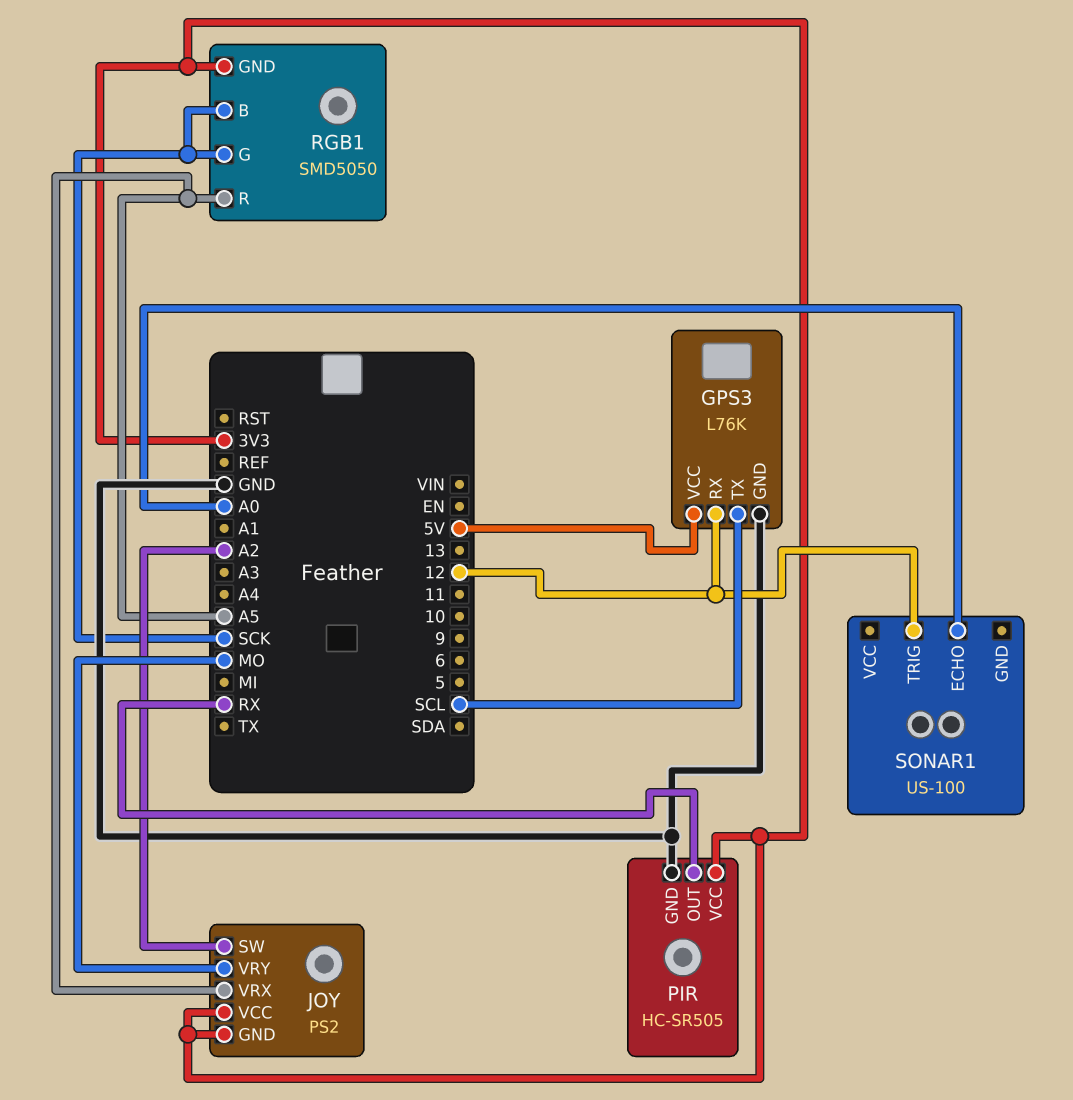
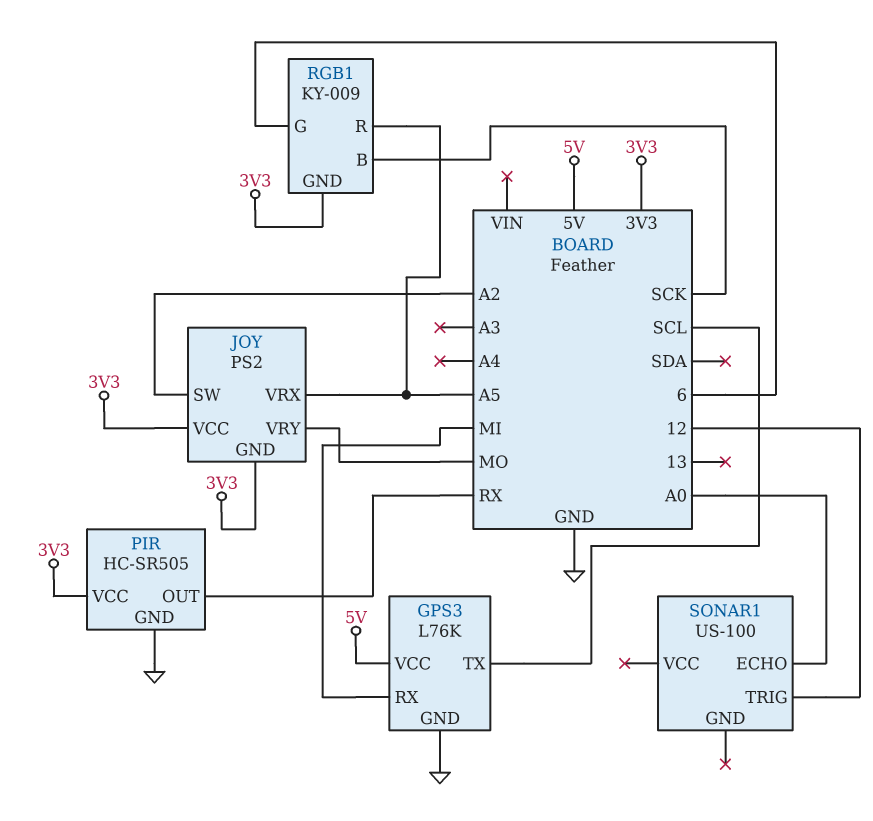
GPS3 pin RX: 12 -> MI
RGB1: SMD5050 -> KY-009
RGB1 pin G: SCK -> 6

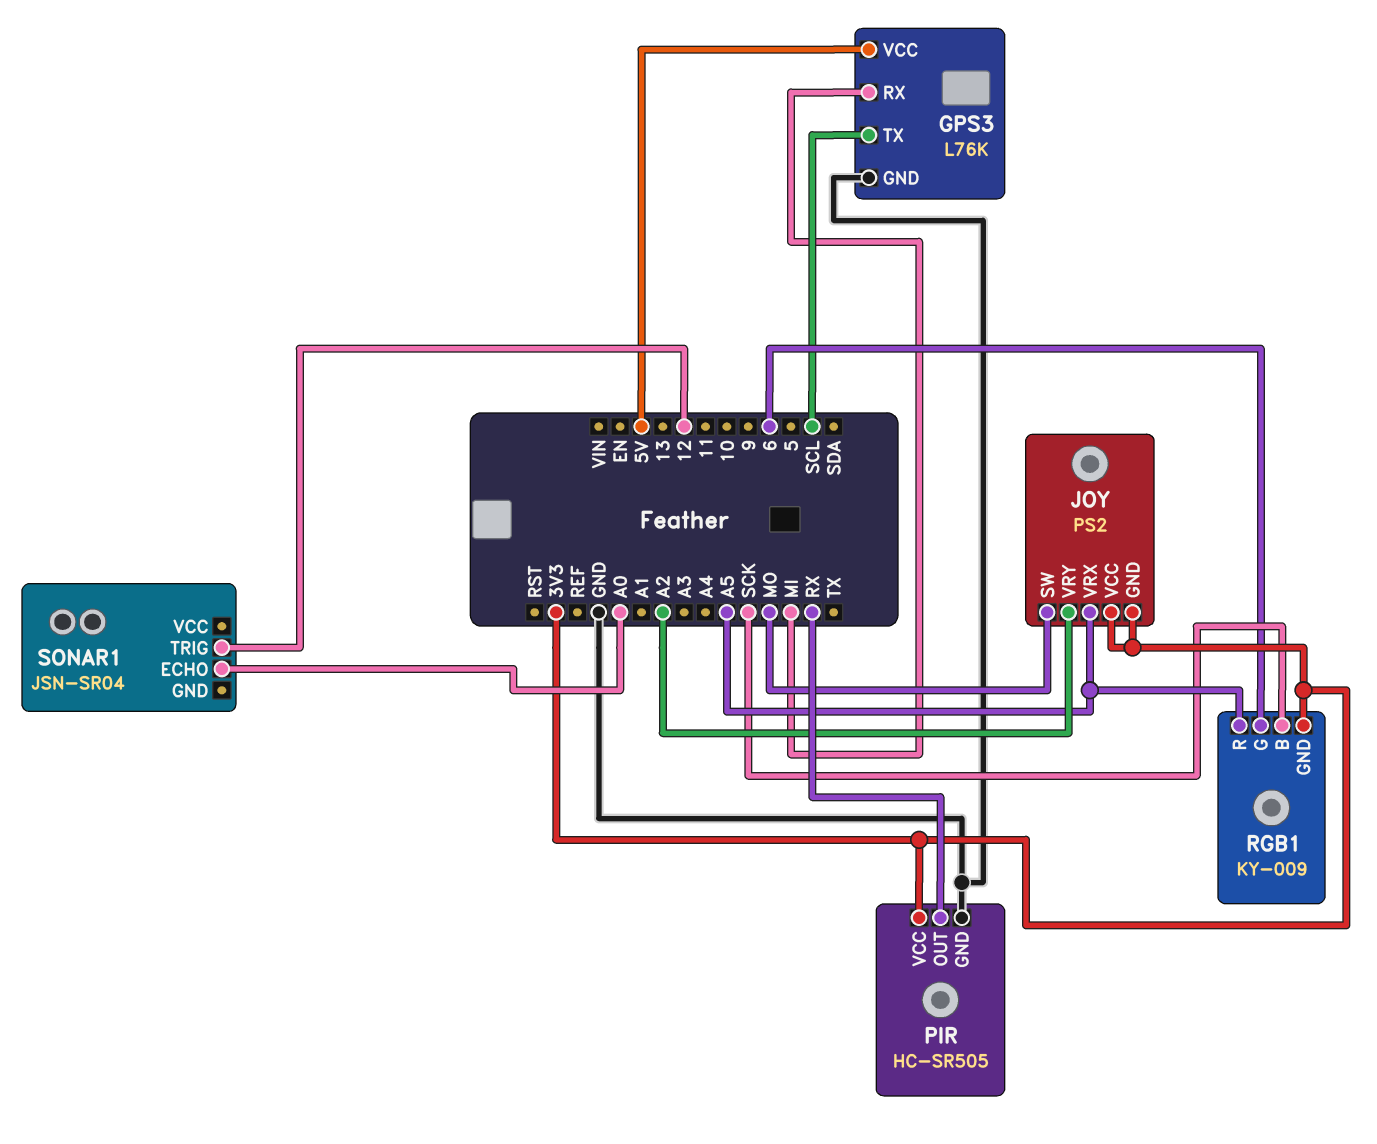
JOY pin SW: A2 -> MO
JOY pin VRY: MO -> A2
SONAR1: US-100 -> JSN-SR04

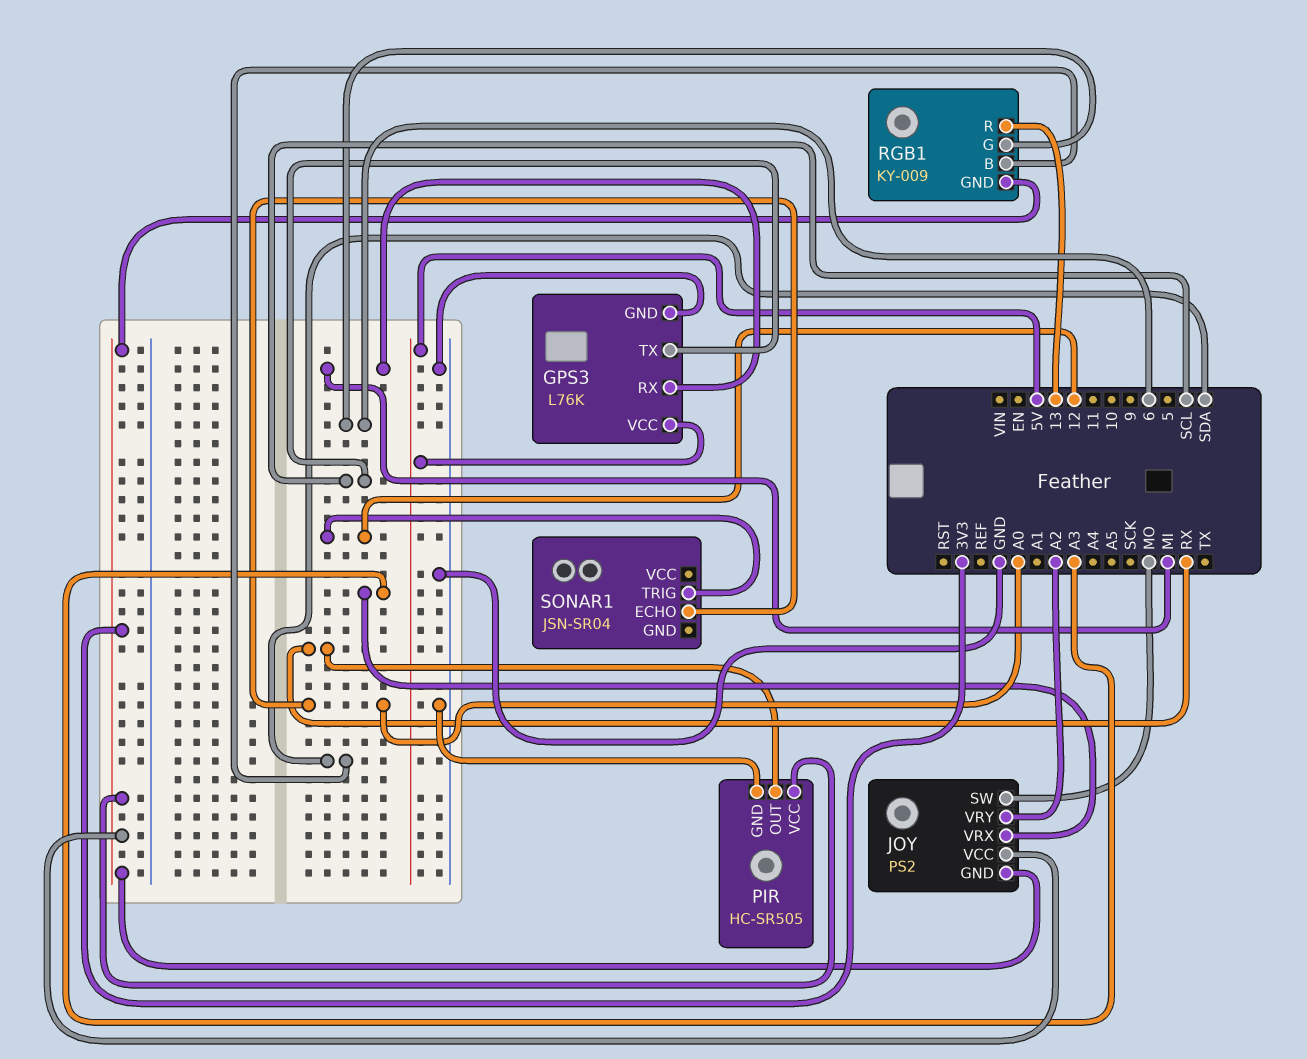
JOY pin VRX: A5 -> A3
RGB1 pin B: SCK -> SDA
RGB1 pin R: A5 -> 13

